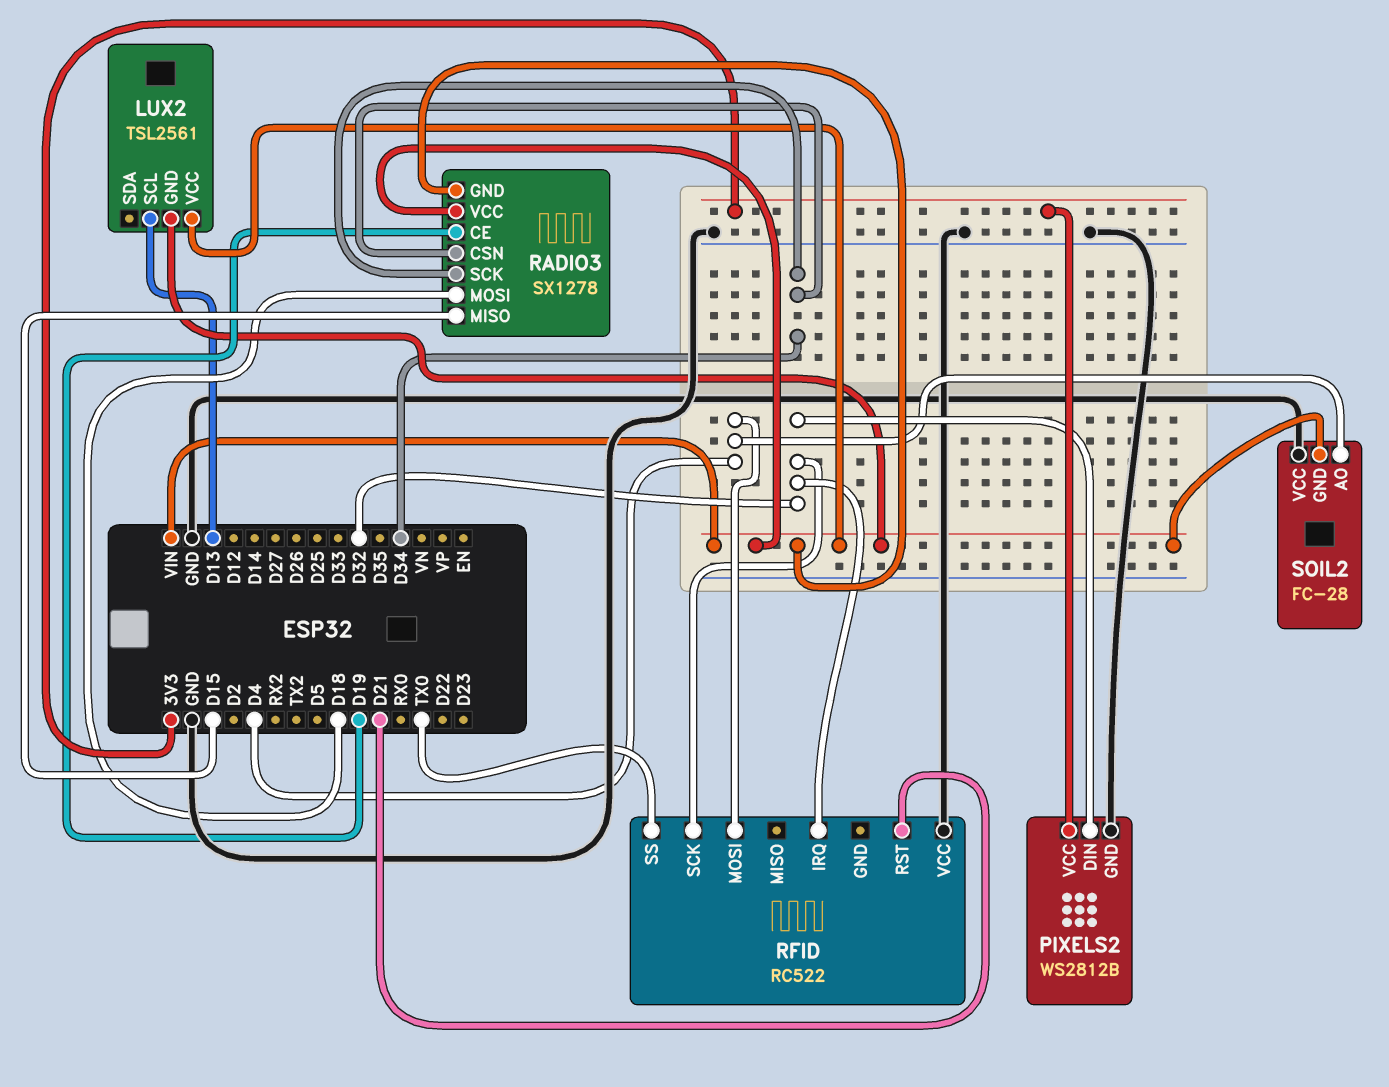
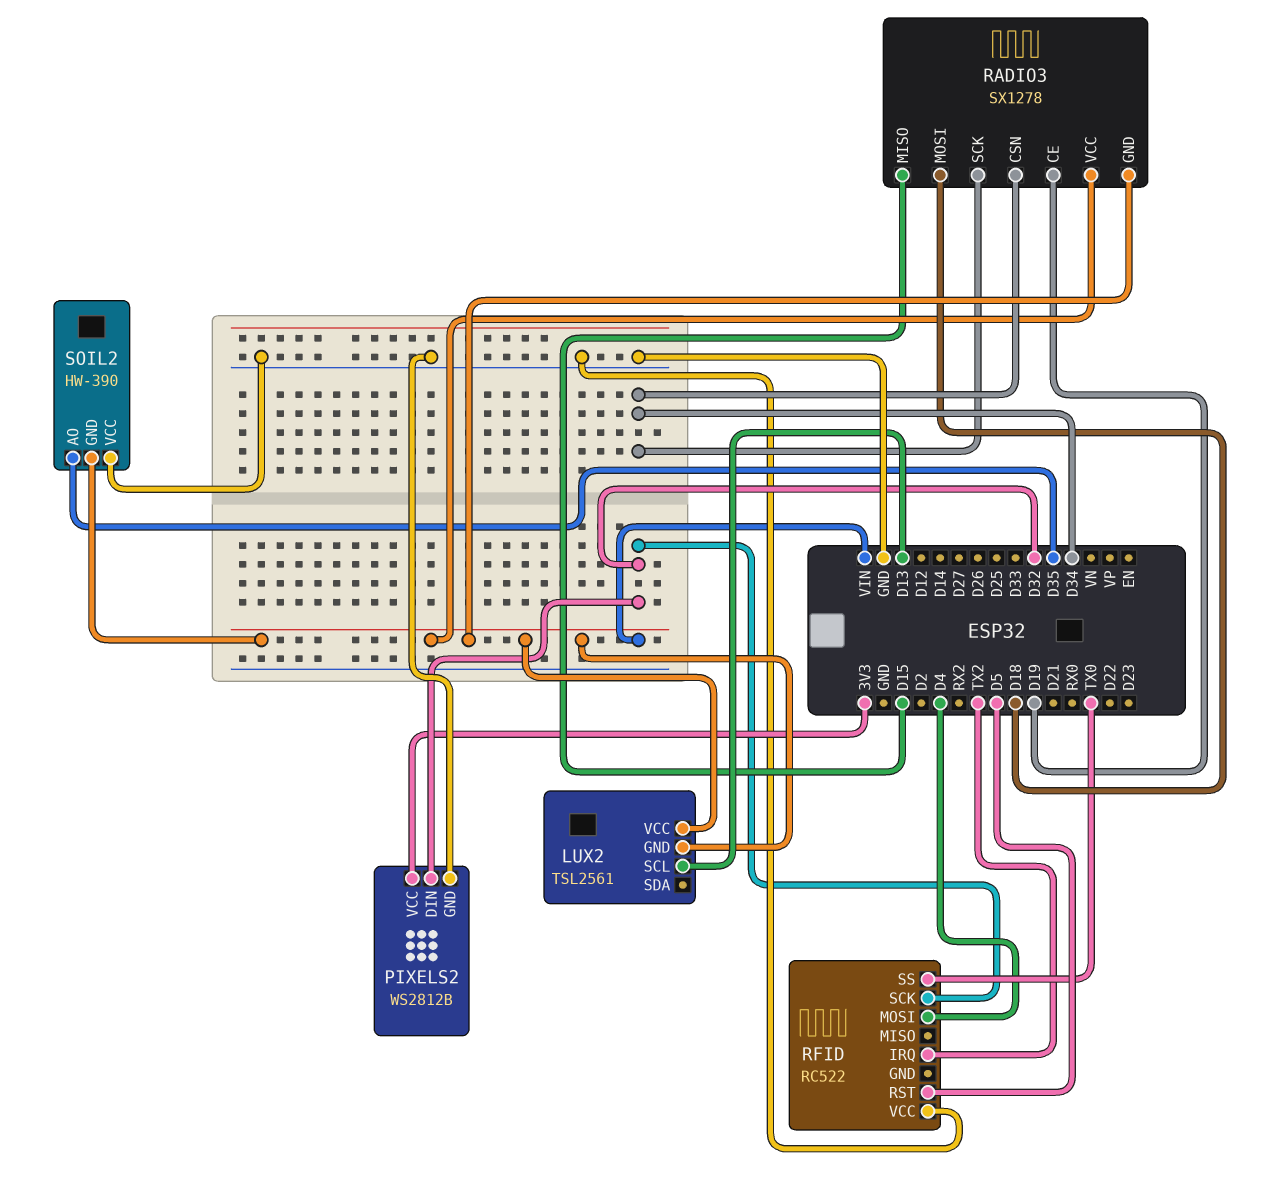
RFID pin IRQ: D32 -> TX2
RFID pin RST: D21 -> D5
SOIL2: FC-28 -> HW-390
SOIL2 pin AO: D4 -> D35

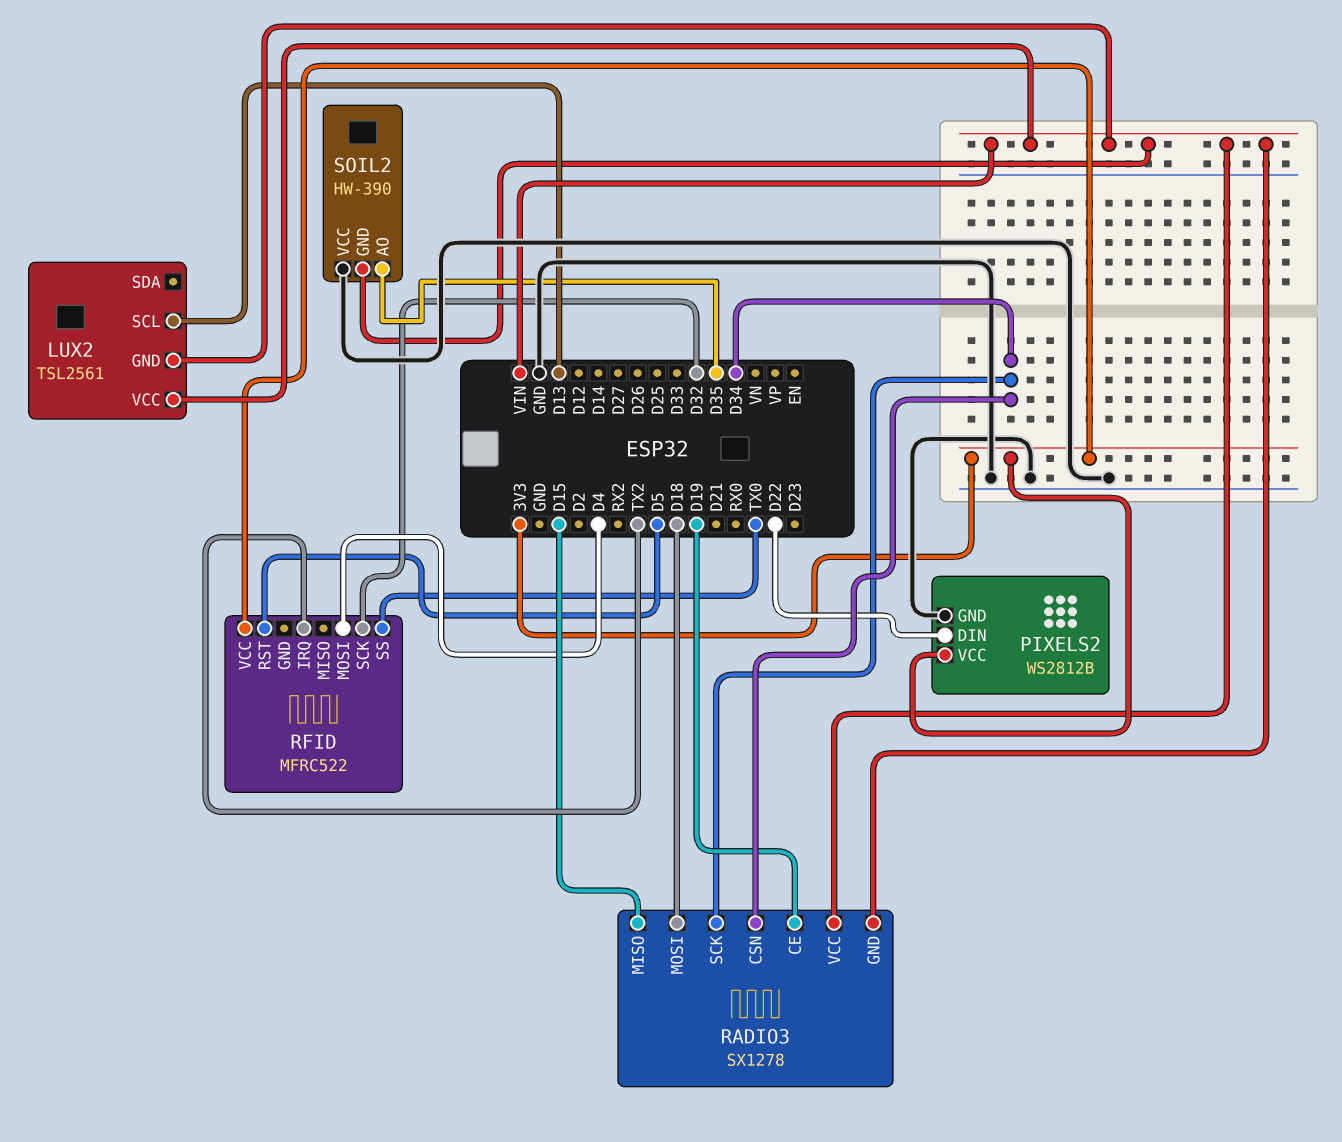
PIXELS2 pin DIN: D32 -> D22
RFID: RC522 -> MFRC522
RFID pin VCC: GND -> 3V3

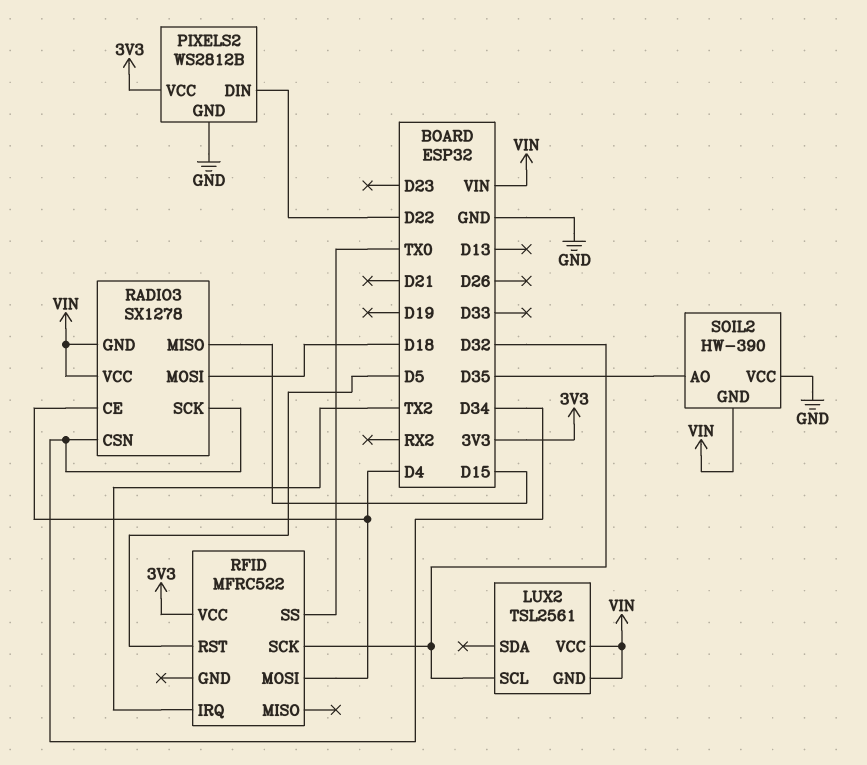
LUX2 pin SCL: D13 -> D32
RADIO3 pin CE: D19 -> D4

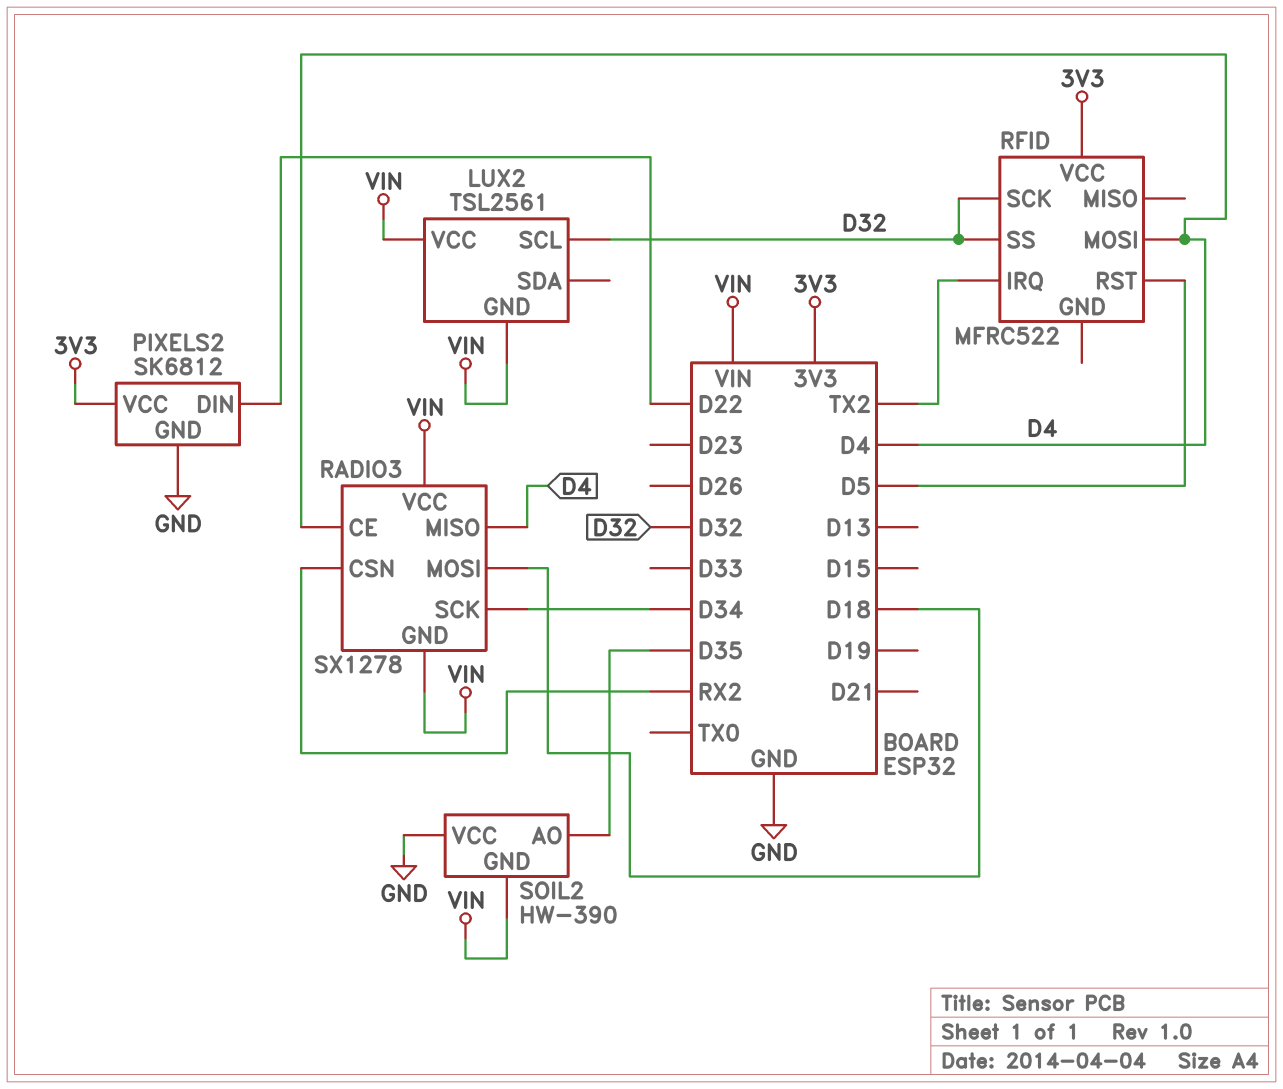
PIXELS2: WS2812B -> SK6812
RADIO3 pin CSN: D34 -> RX2
RADIO3 pin MISO: D15 -> D4
RFID pin SS: TX0 -> D32

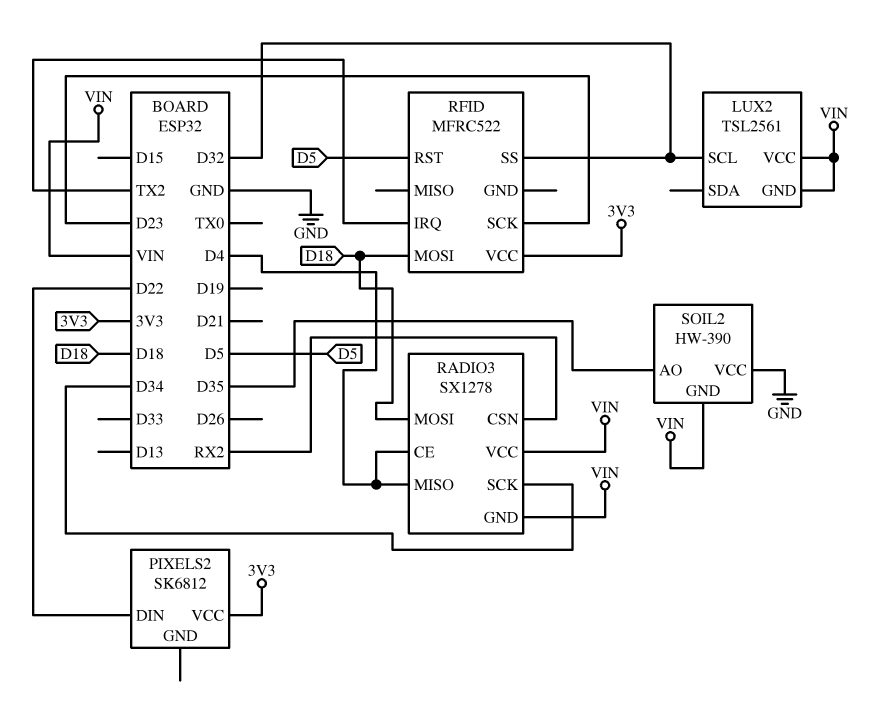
PIXELS2 pin GND: GND -> none
RFID pin MOSI: D4 -> D18
RFID pin SCK: D32 -> D23

